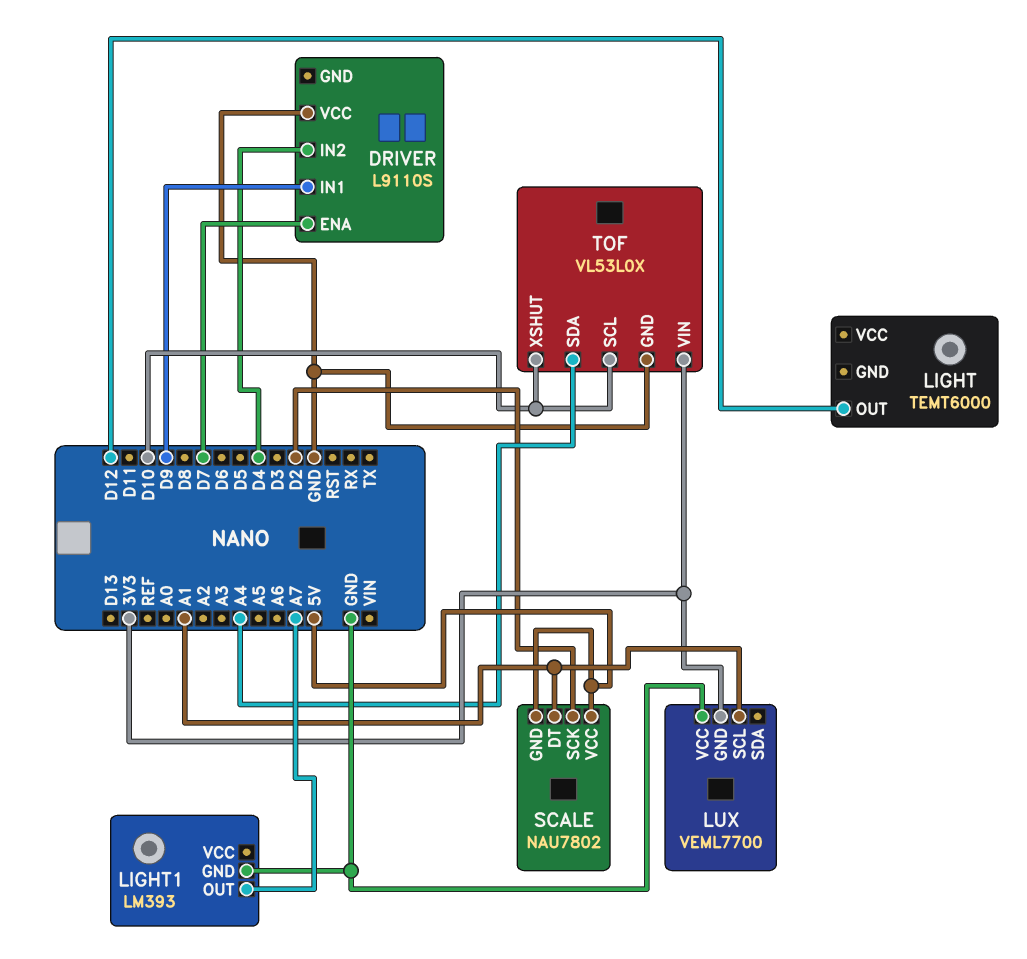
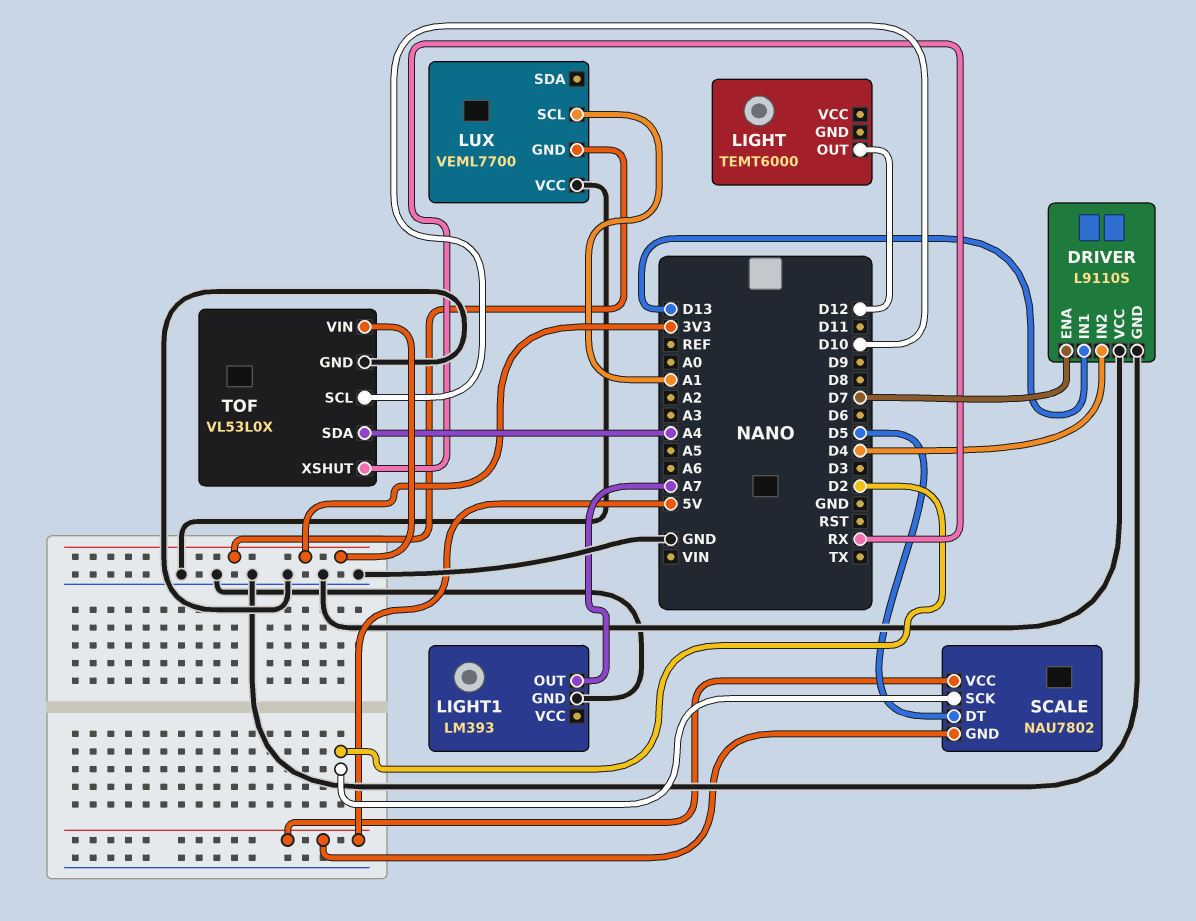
DRIVER pin GND: none -> GND
DRIVER pin IN1: D9 -> D13
SCALE pin DT: A1 -> D5
TOF pin XSHUT: D10 -> RX

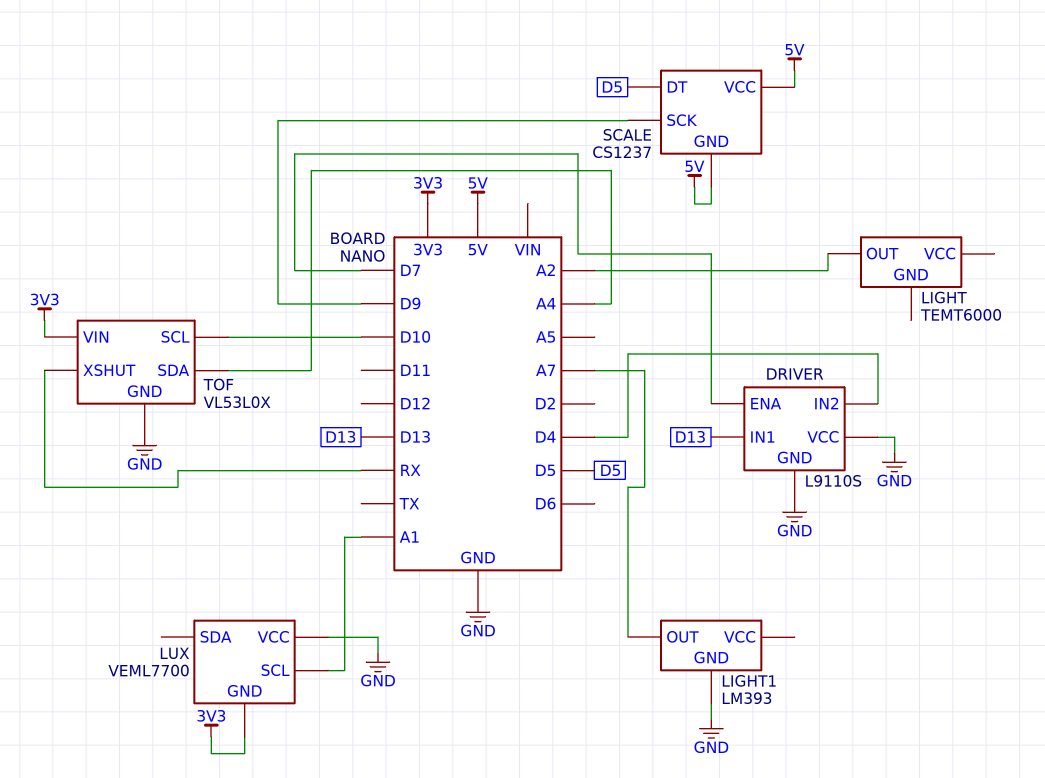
LIGHT pin OUT: D12 -> A2
SCALE: NAU7802 -> CS1237
SCALE pin SCK: D2 -> D9

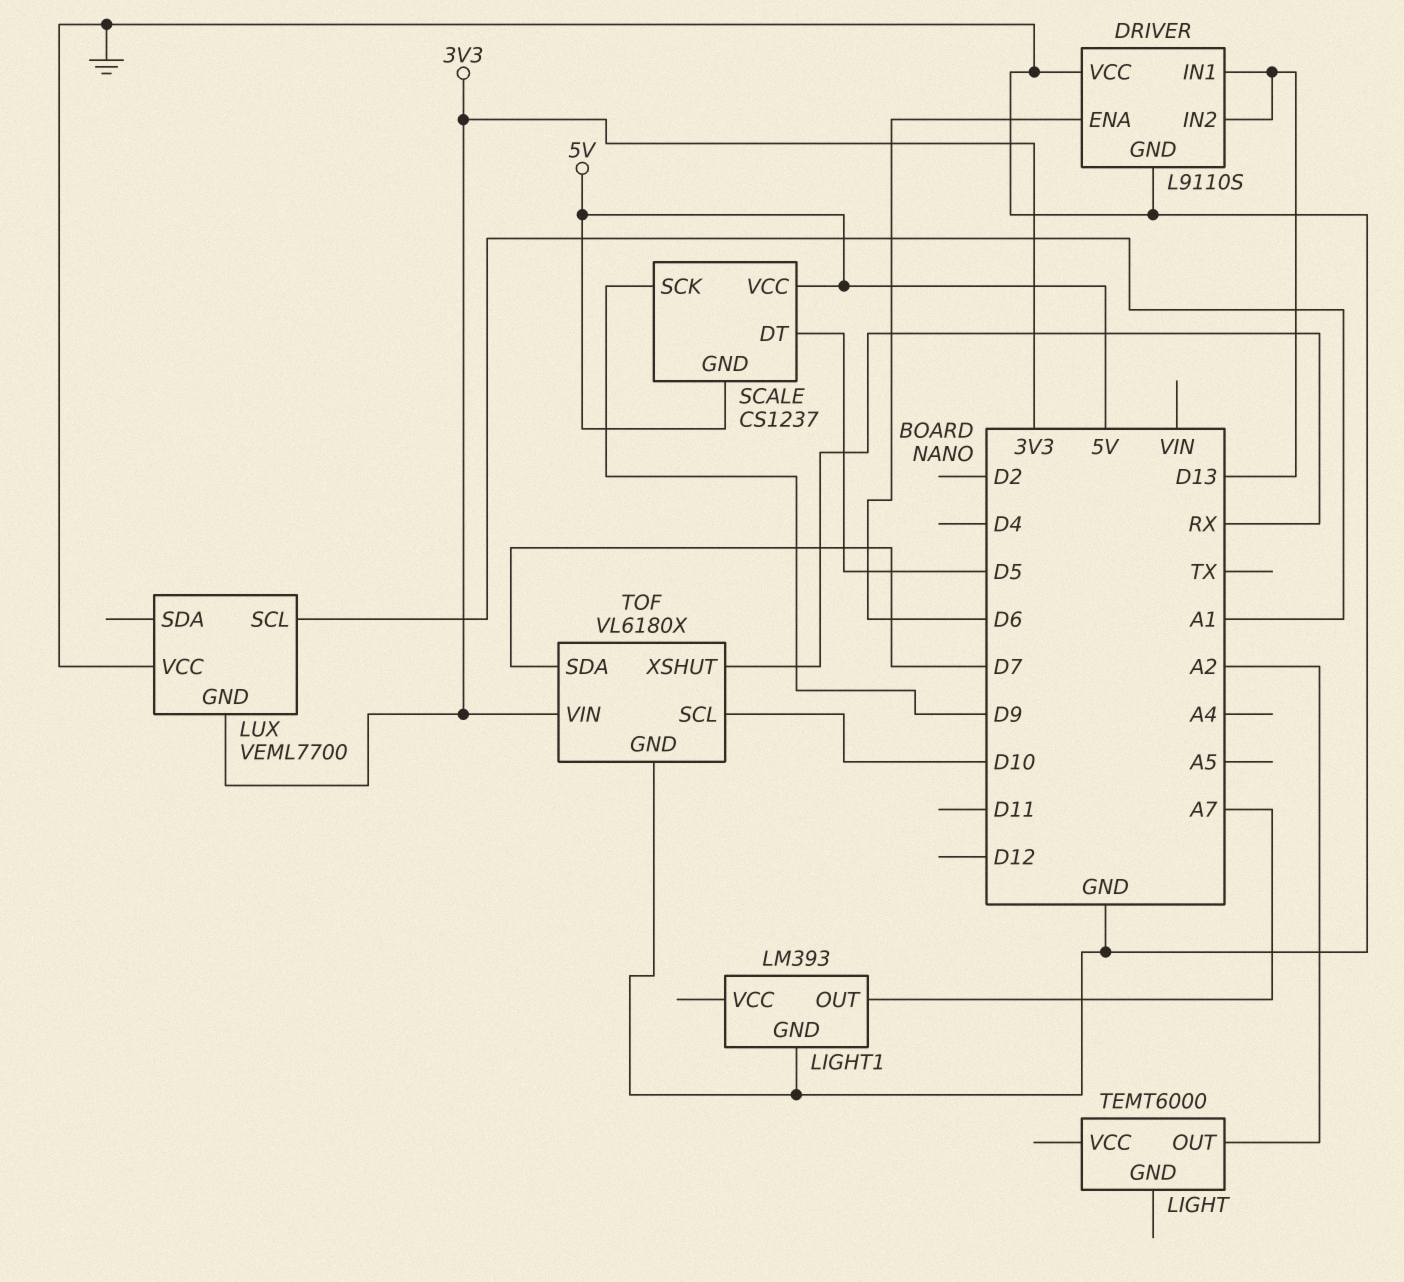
DRIVER pin ENA: D7 -> D6
DRIVER pin IN2: D4 -> D13
TOF: VL53L0X -> VL6180X
TOF pin SDA: A4 -> D7

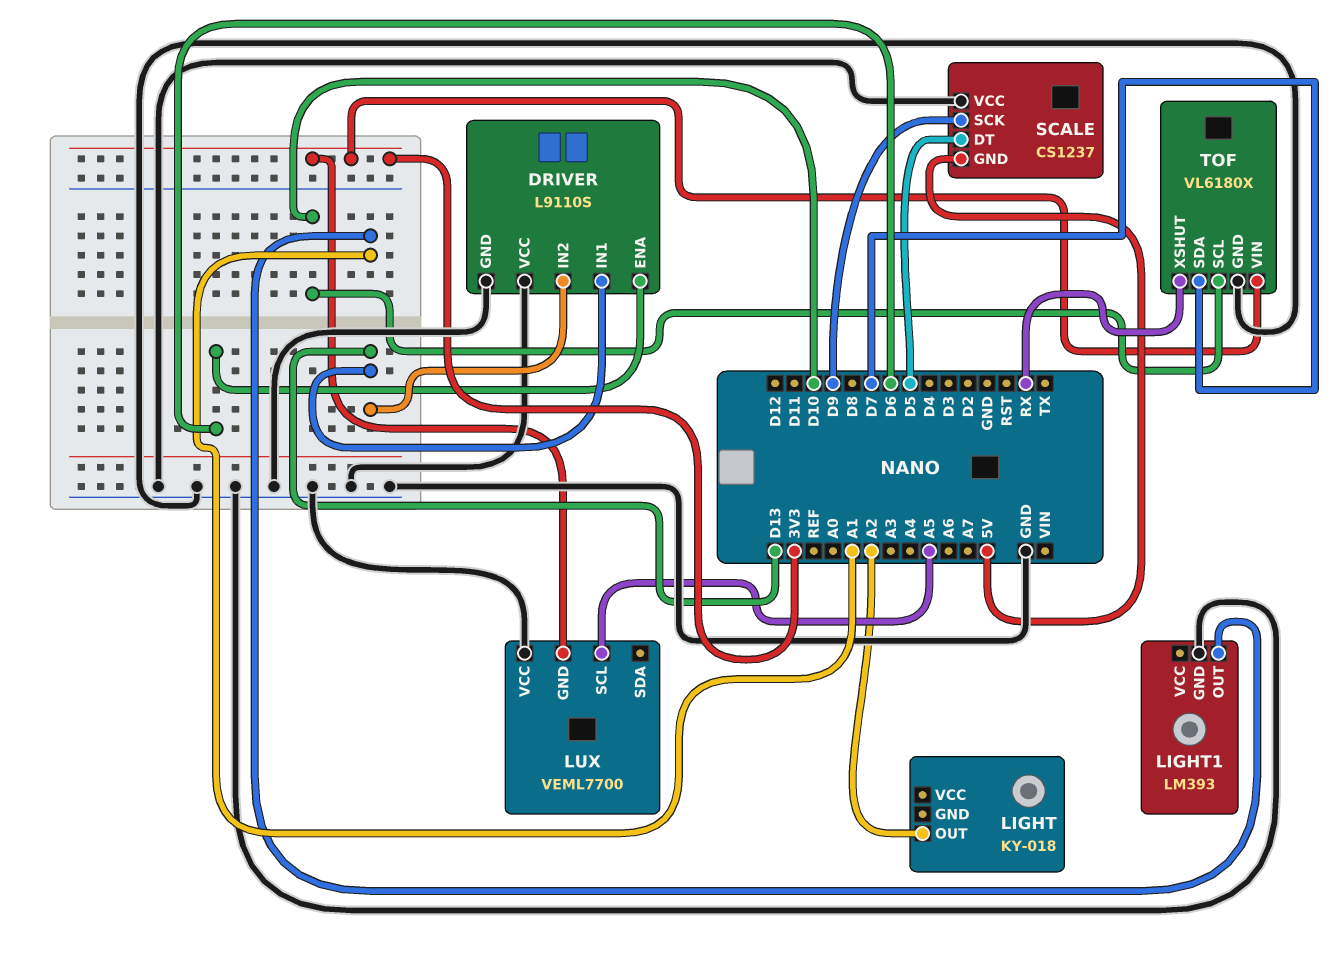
LIGHT: TEMT6000 -> KY-018
LIGHT1 pin OUT: A7 -> A1
LUX pin SCL: A1 -> A5
SCALE pin VCC: 5V -> GND

